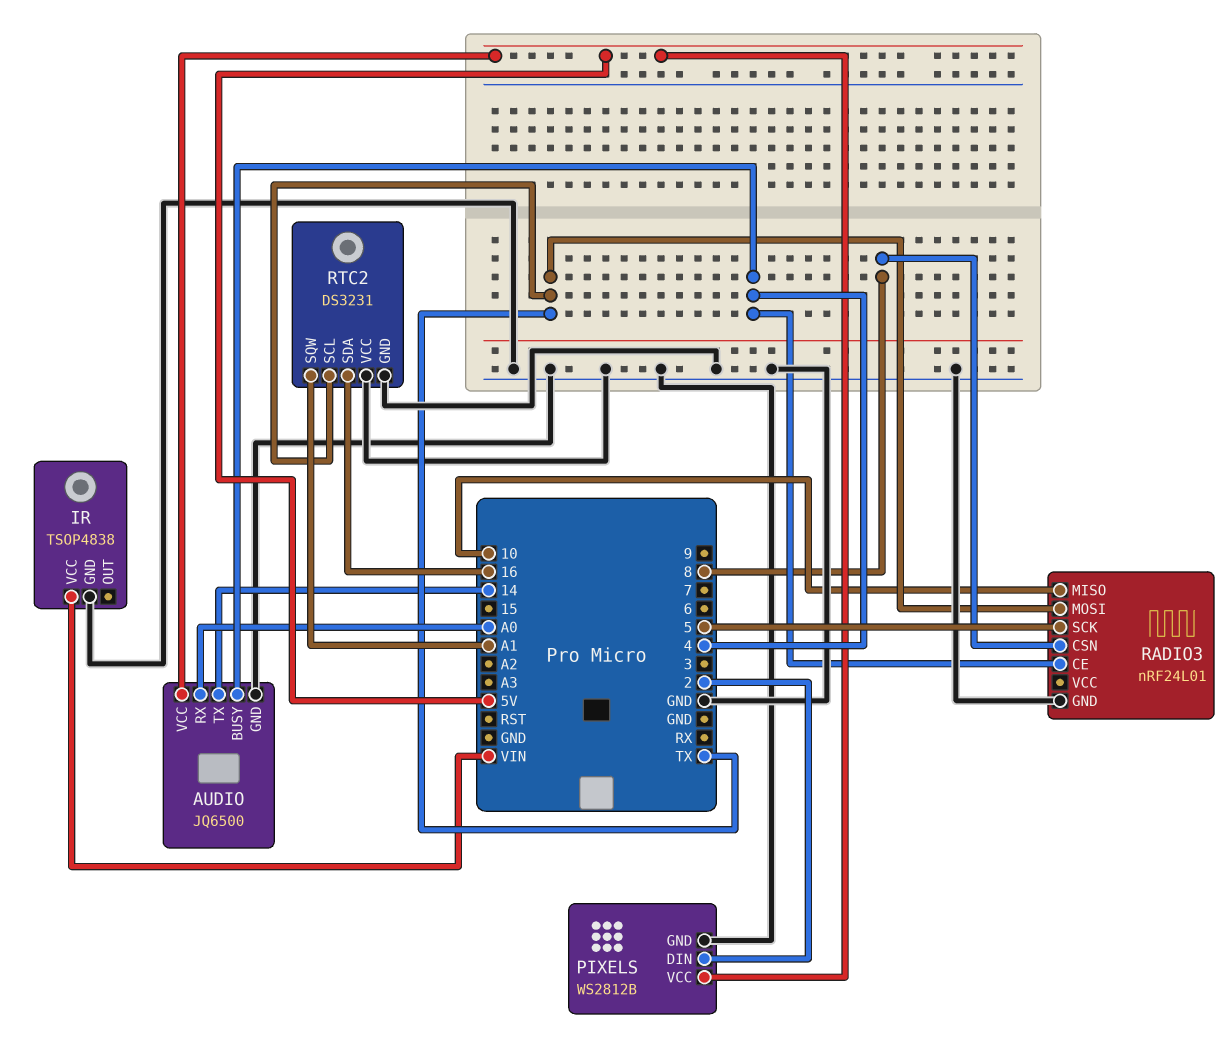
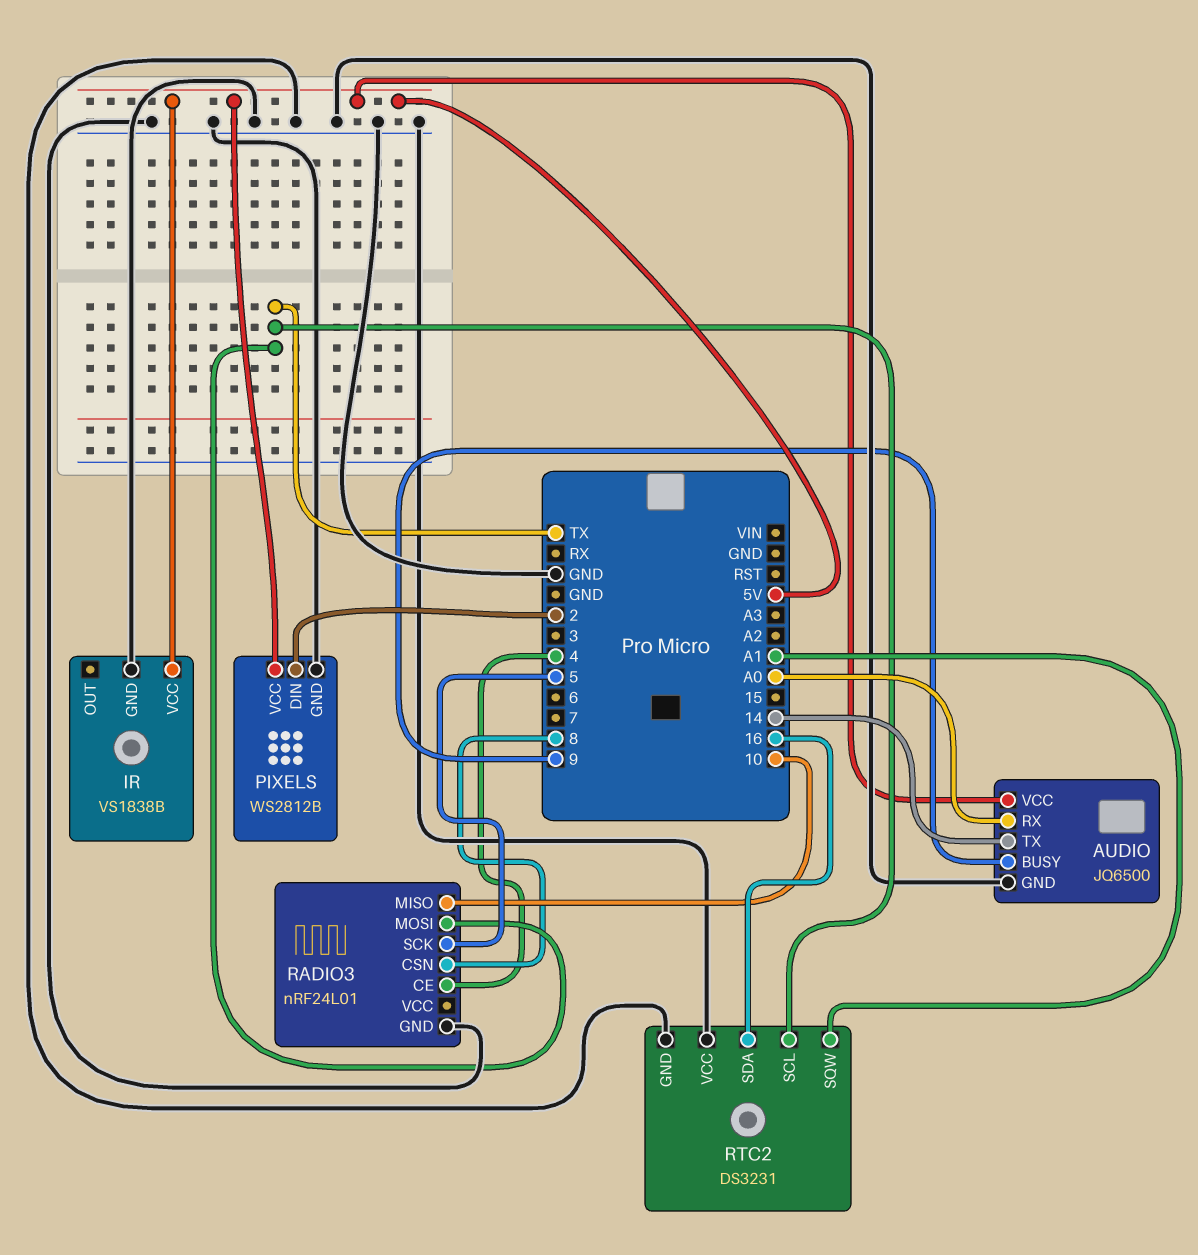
AUDIO pin BUSY: 4 -> 9
IR: TSOP4838 -> VS1838B
IR pin VCC: VIN -> 5V

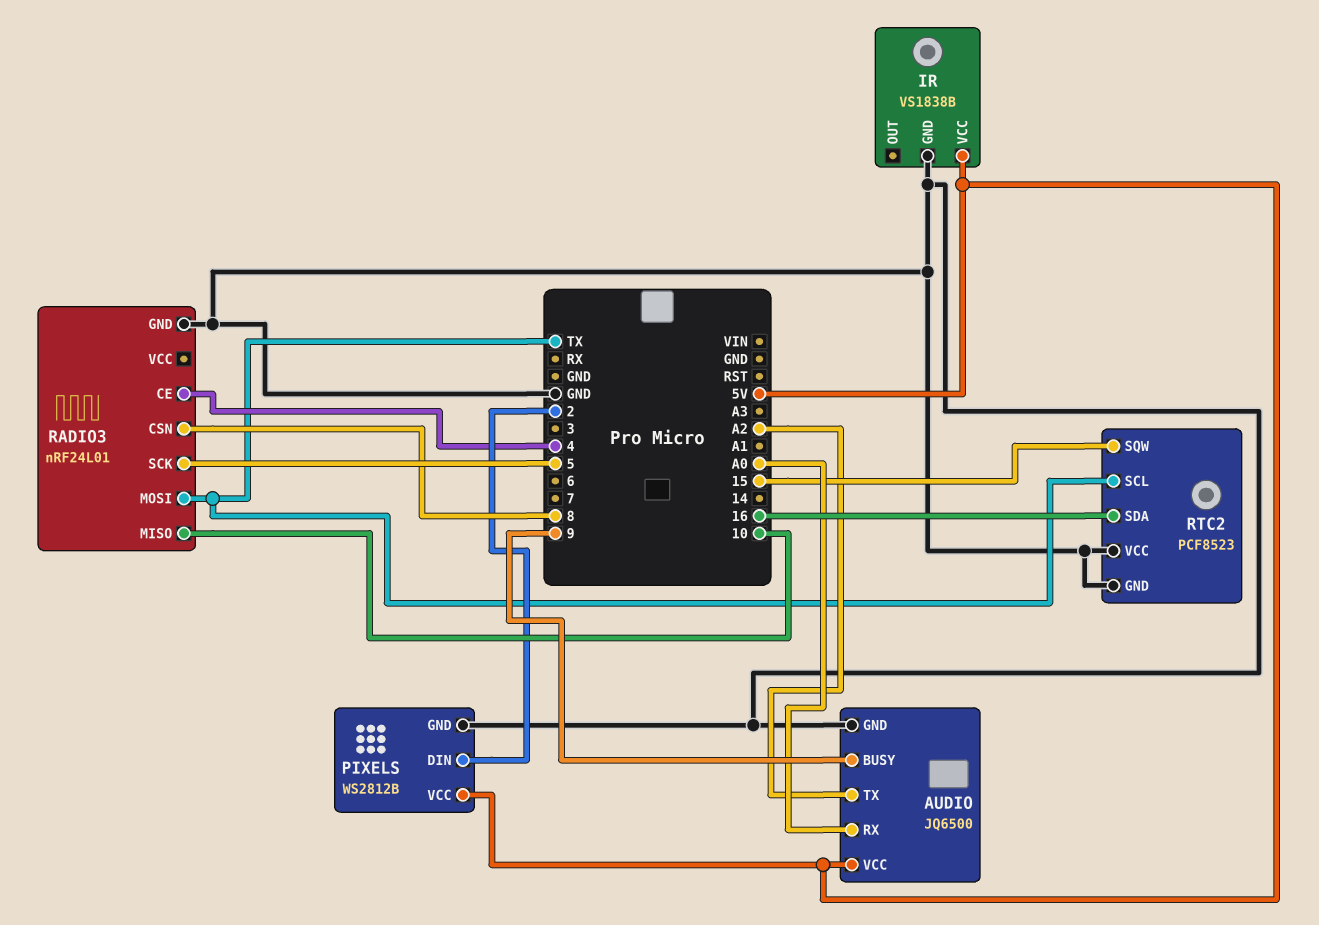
AUDIO pin TX: 14 -> A2
RTC2: DS3231 -> PCF8523
RTC2 pin SQW: A1 -> 15

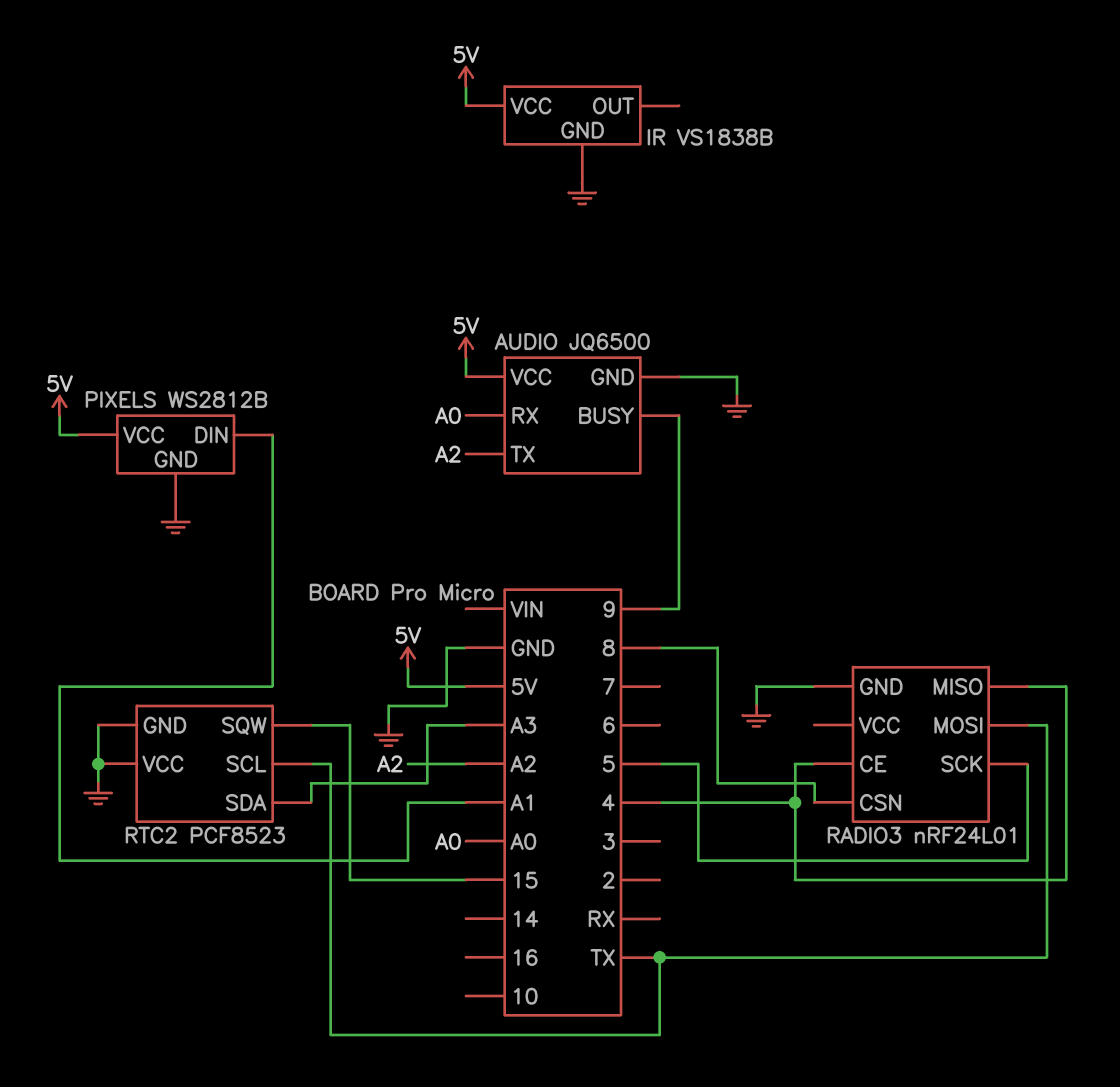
PIXELS pin DIN: 2 -> A1
RADIO3 pin MISO: 10 -> 4
RTC2 pin SDA: 16 -> A3

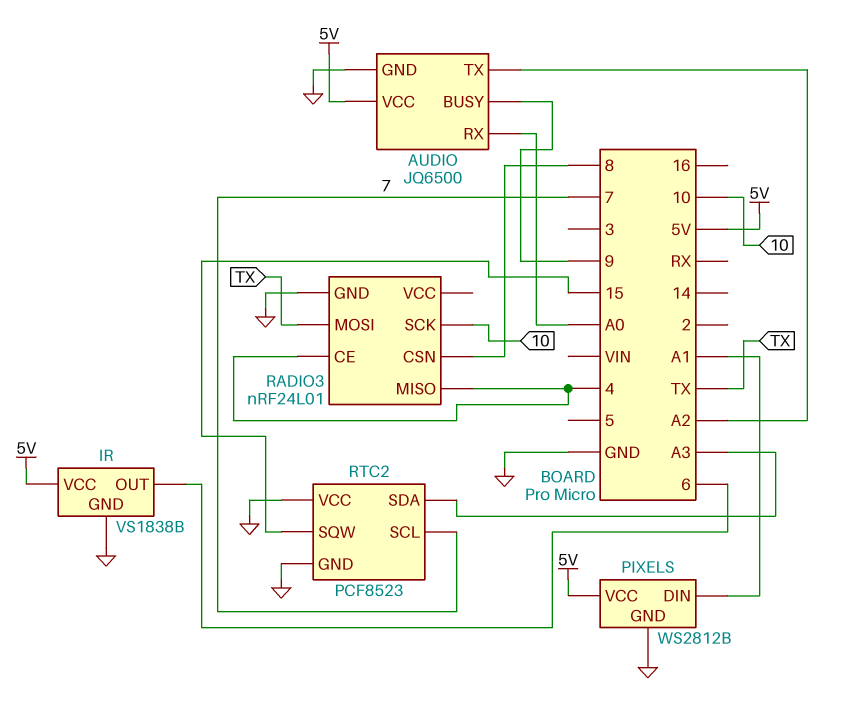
IR pin OUT: none -> 6
RADIO3 pin SCK: 5 -> 10
RTC2 pin SCL: TX -> 7

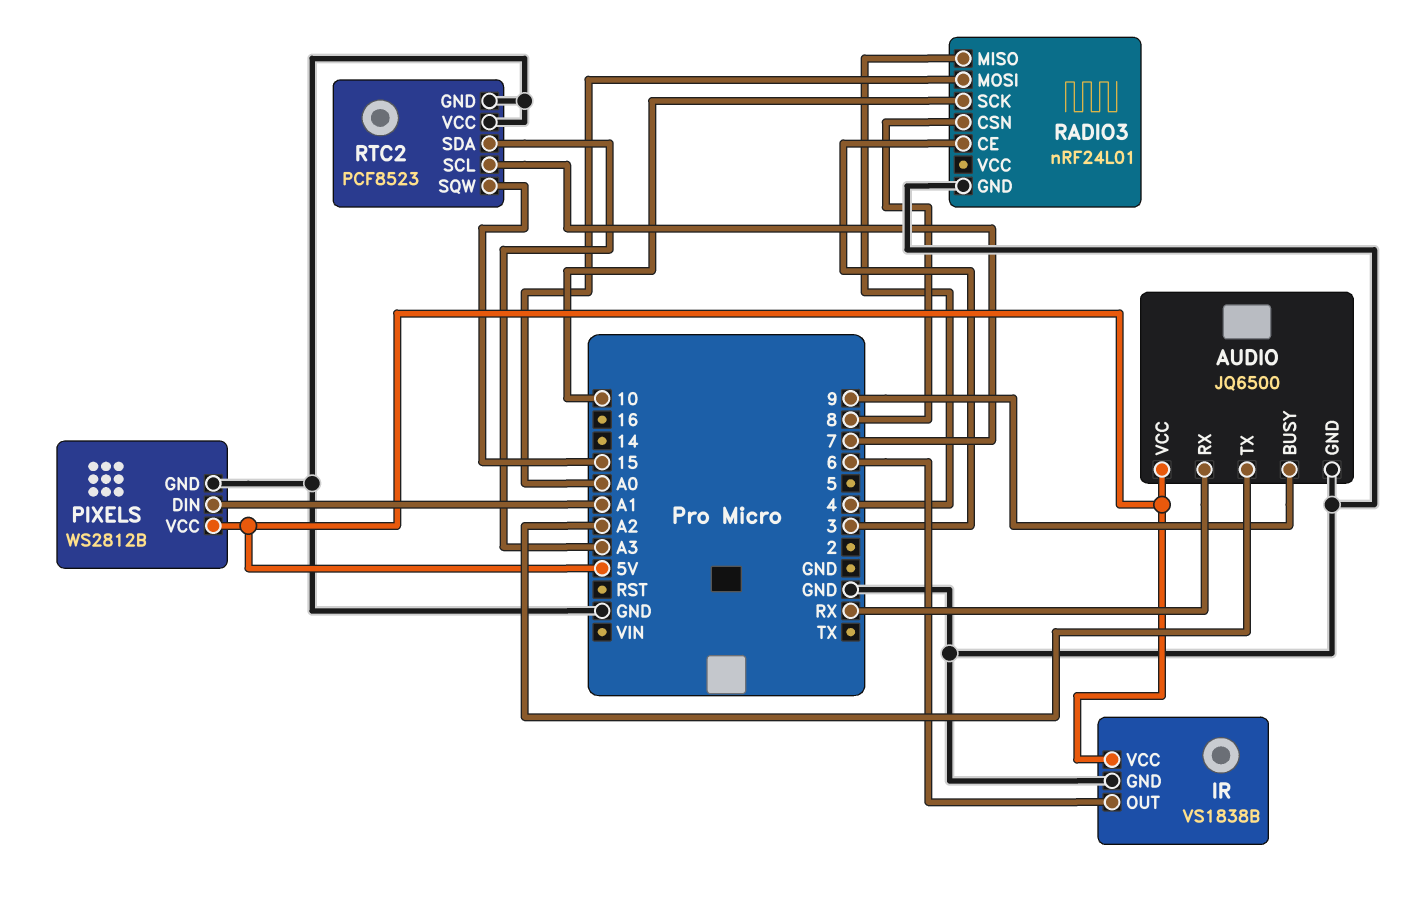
AUDIO pin RX: A0 -> RX
RADIO3 pin CE: 4 -> 3
RADIO3 pin MOSI: TX -> A0

